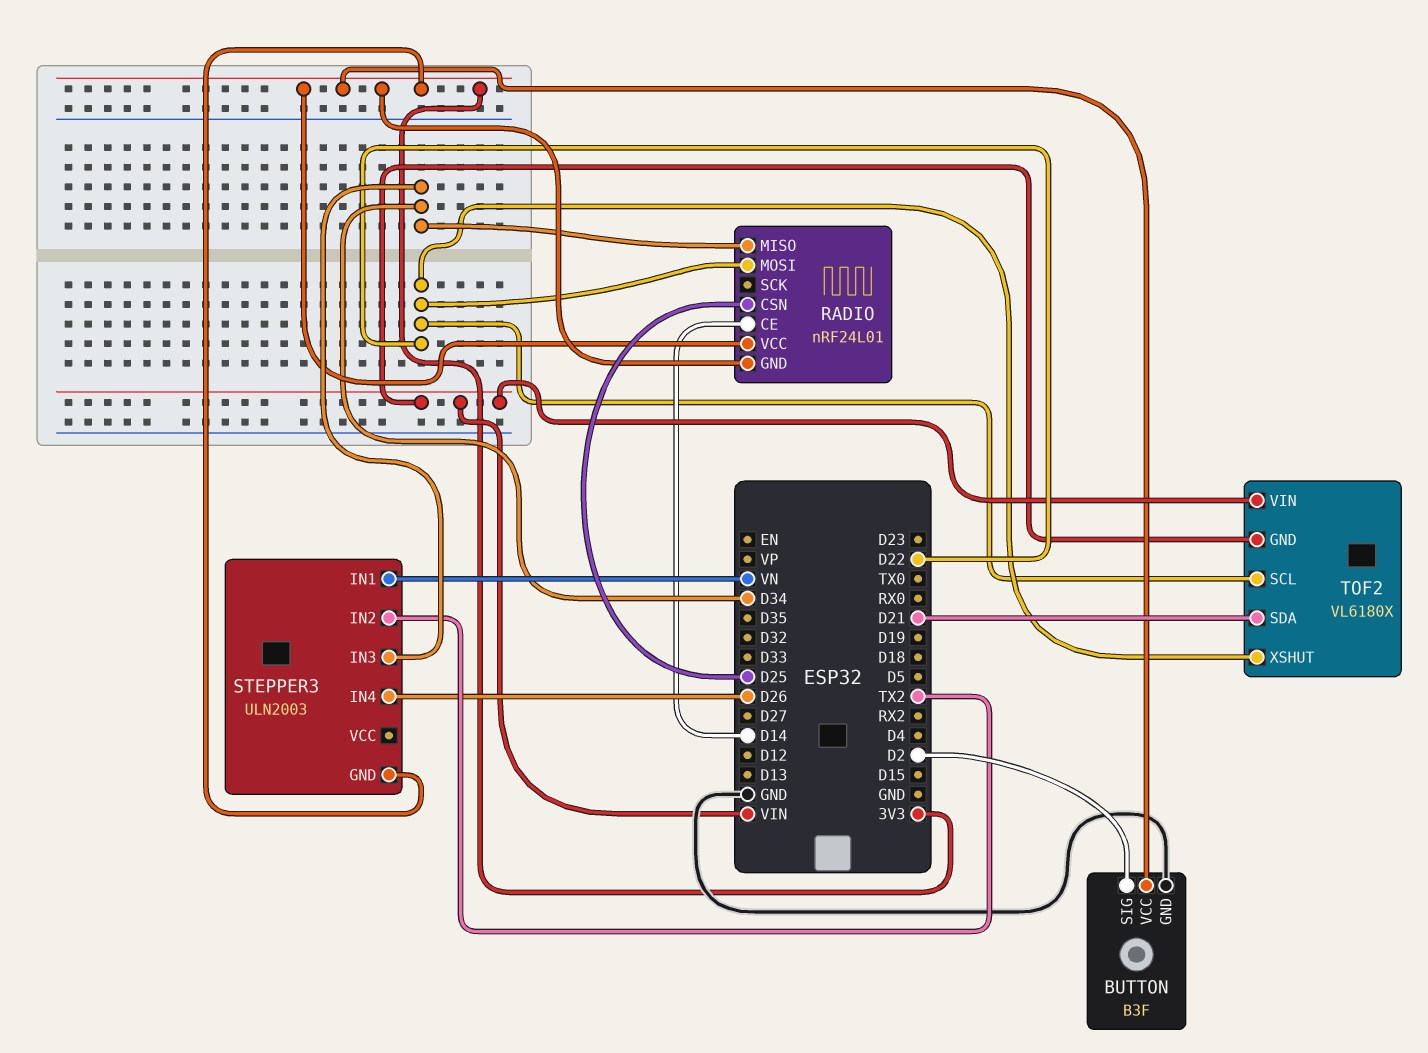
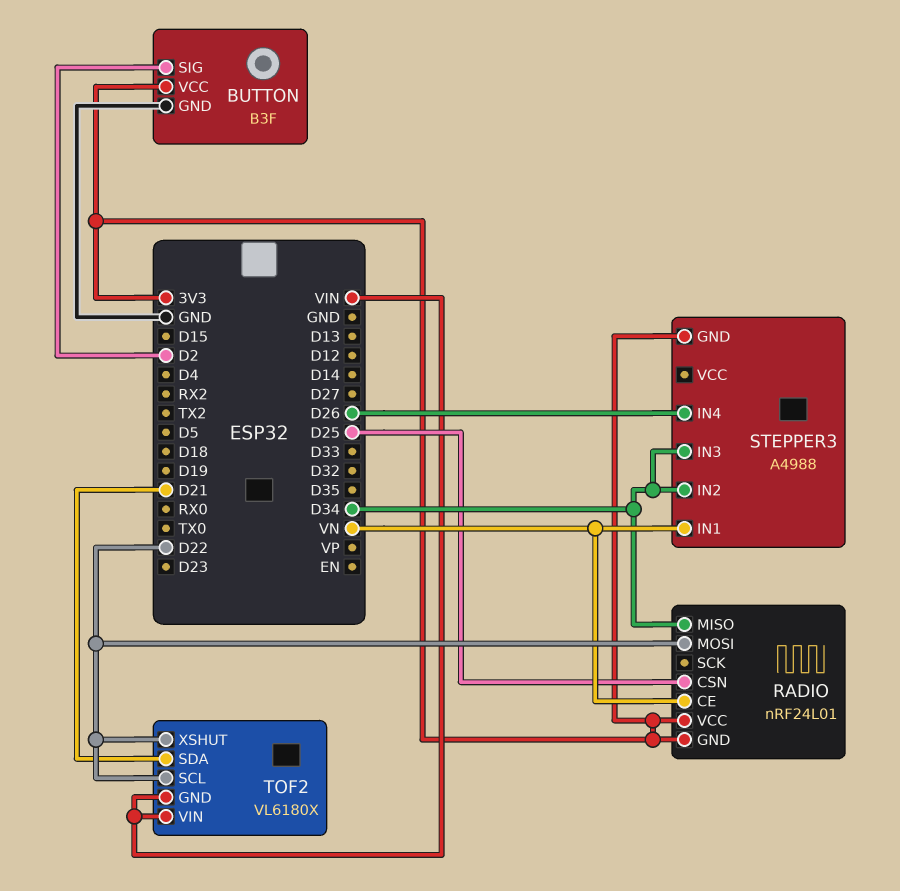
RADIO pin CE: D14 -> VN
STEPPER3: ULN2003 -> A4988
STEPPER3 pin IN2: TX2 -> D34

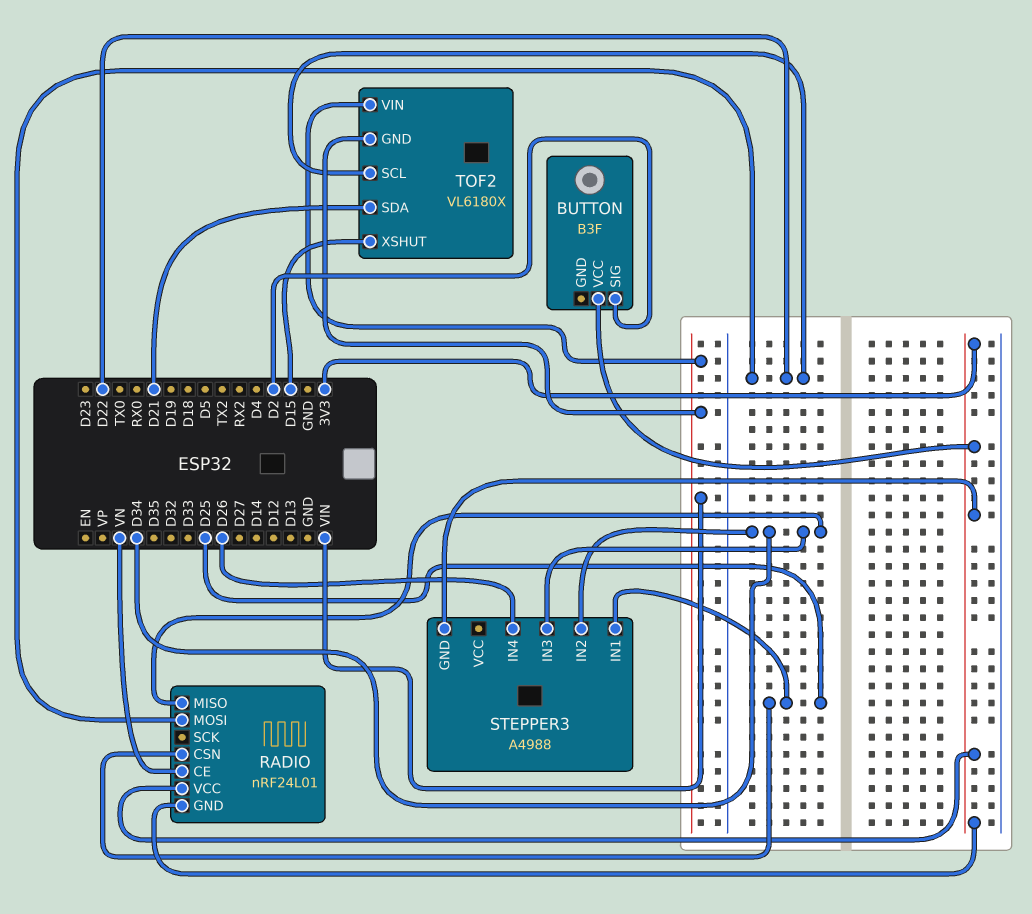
BUTTON pin GND: GND -> none
STEPPER3 pin IN1: VN -> D25
TOF2 pin XSHUT: D22 -> D15

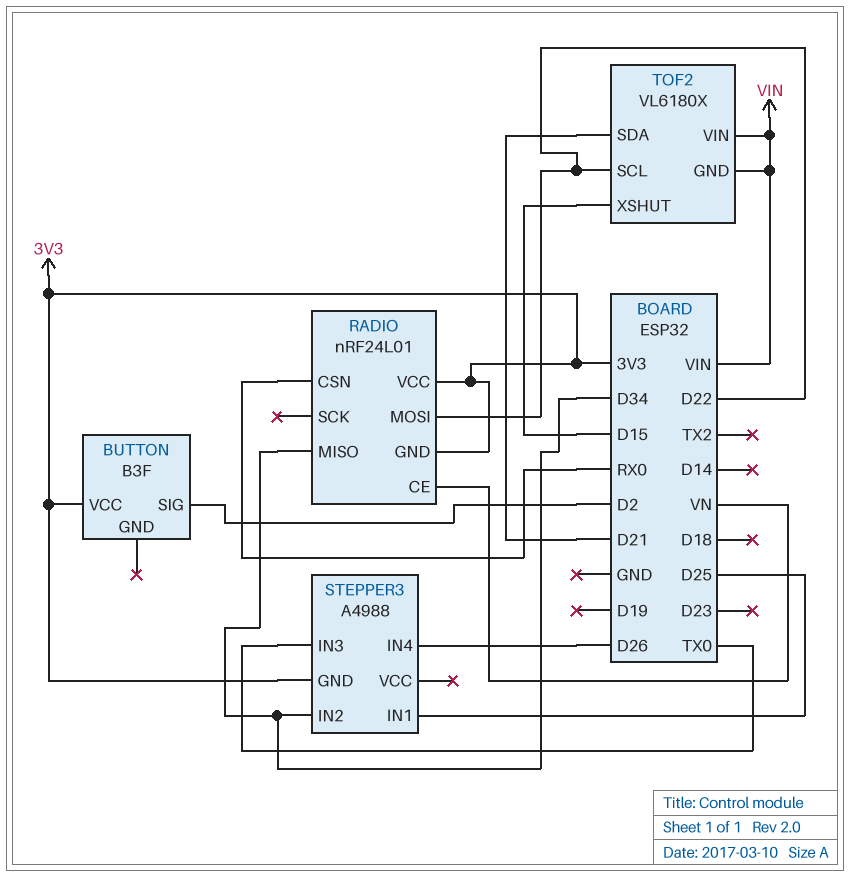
RADIO pin CSN: D25 -> RX0
STEPPER3 pin IN3: D34 -> TX0

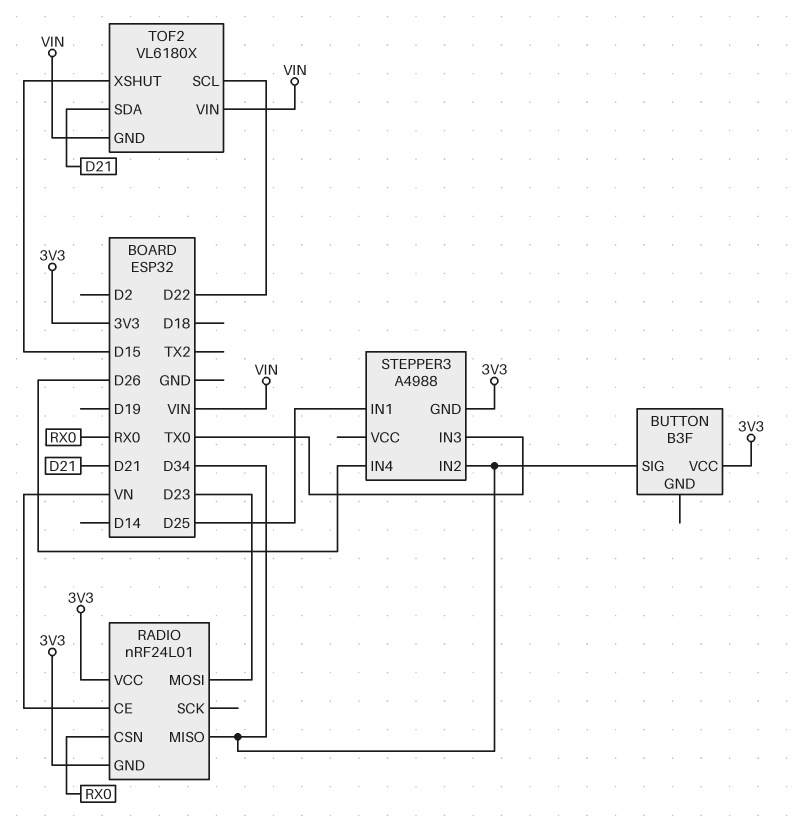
BUTTON pin SIG: D2 -> D34
RADIO pin MOSI: D22 -> D23

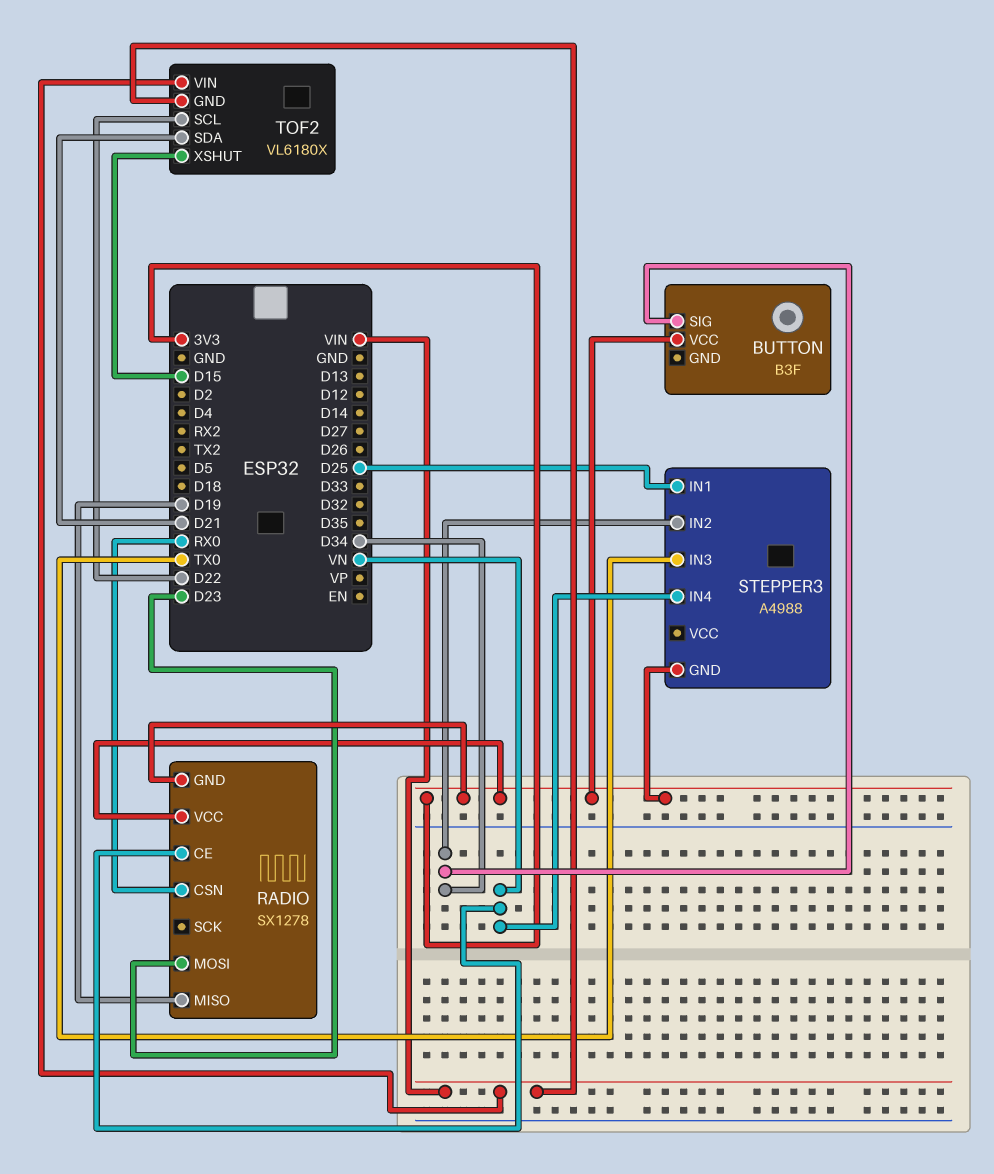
RADIO: nRF24L01 -> SX1278
RADIO pin MISO: D34 -> D19
STEPPER3 pin IN4: D26 -> VN

